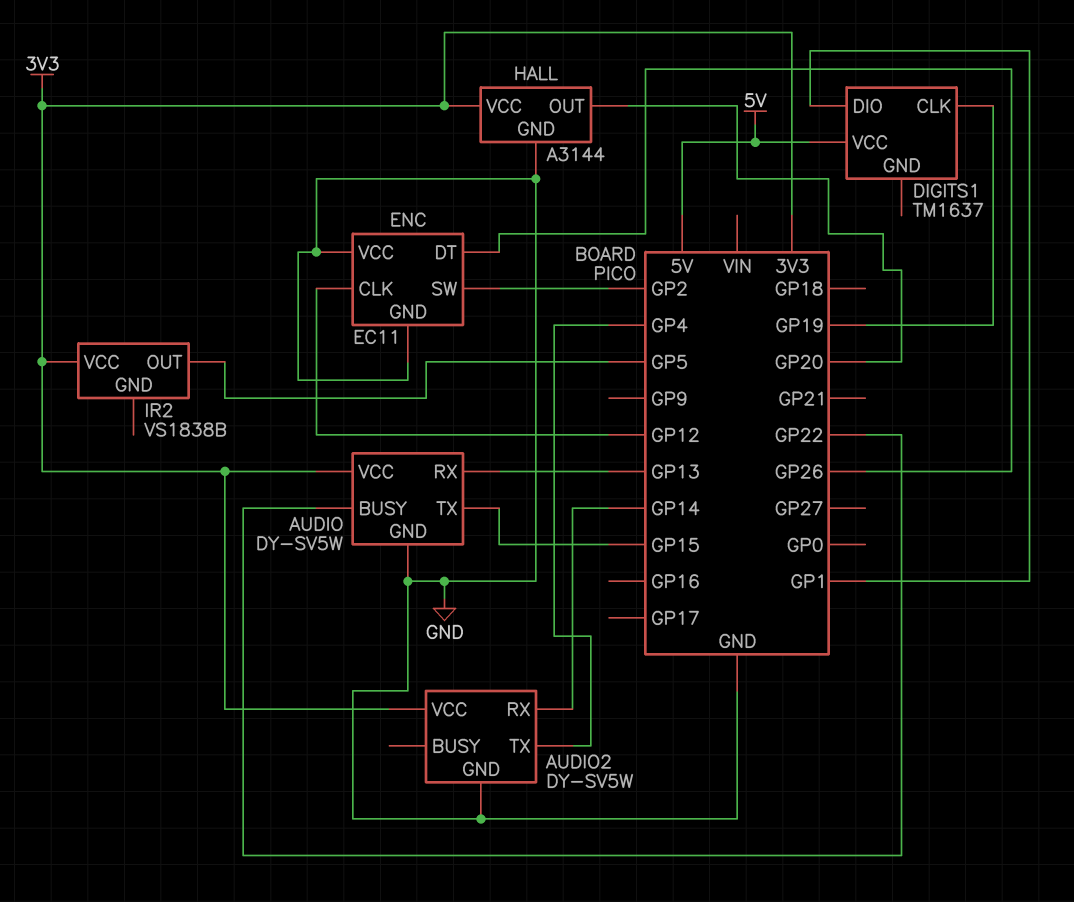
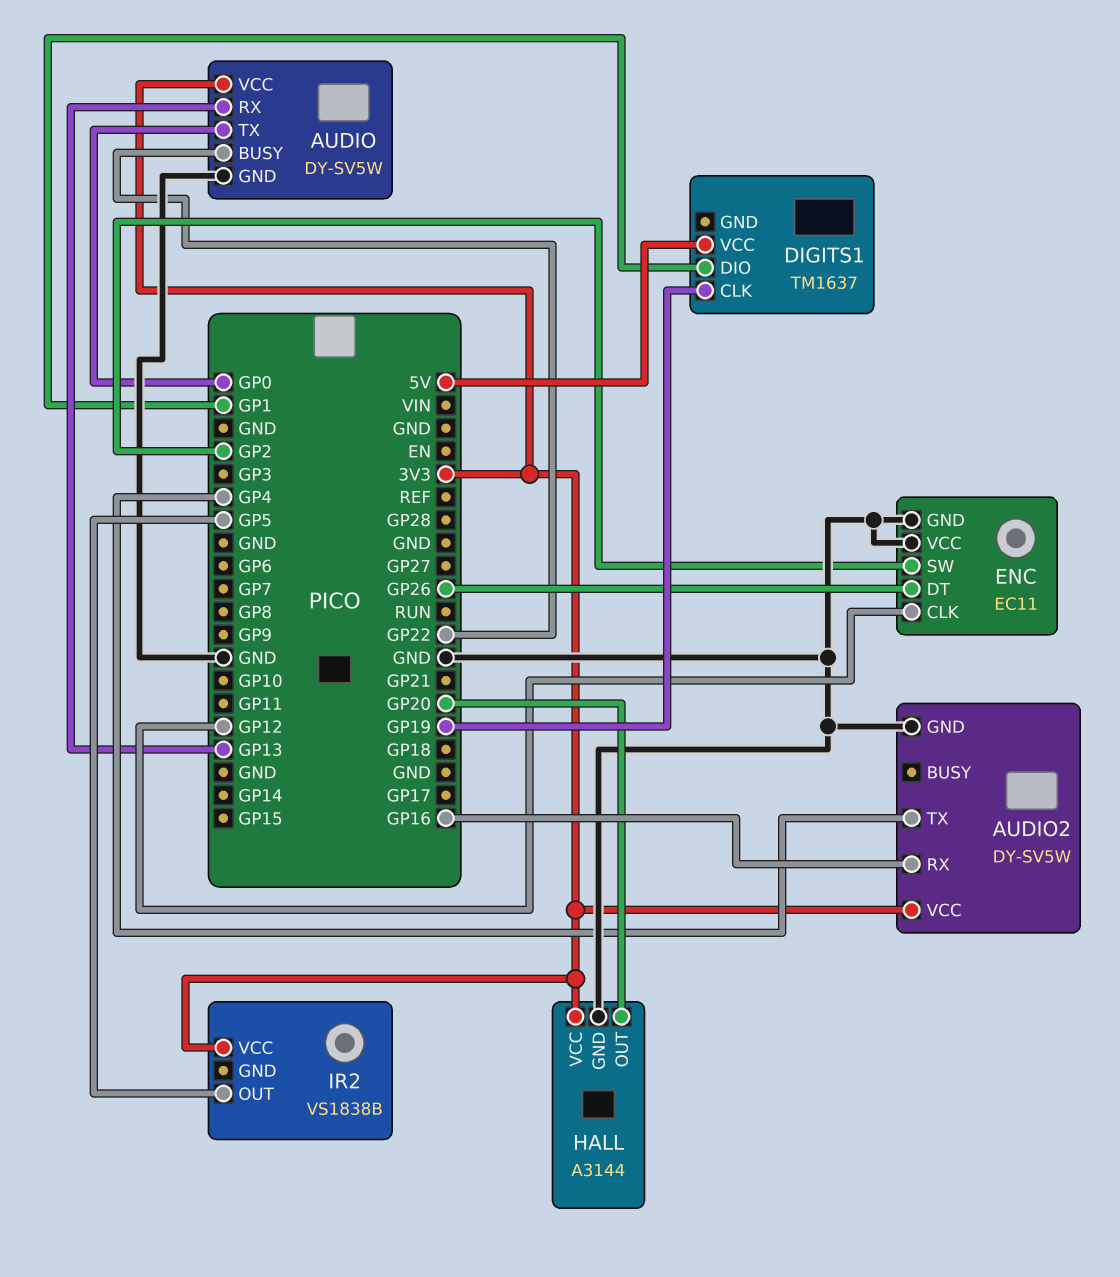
AUDIO pin TX: GP15 -> GP0
AUDIO2 pin RX: GP14 -> GP16

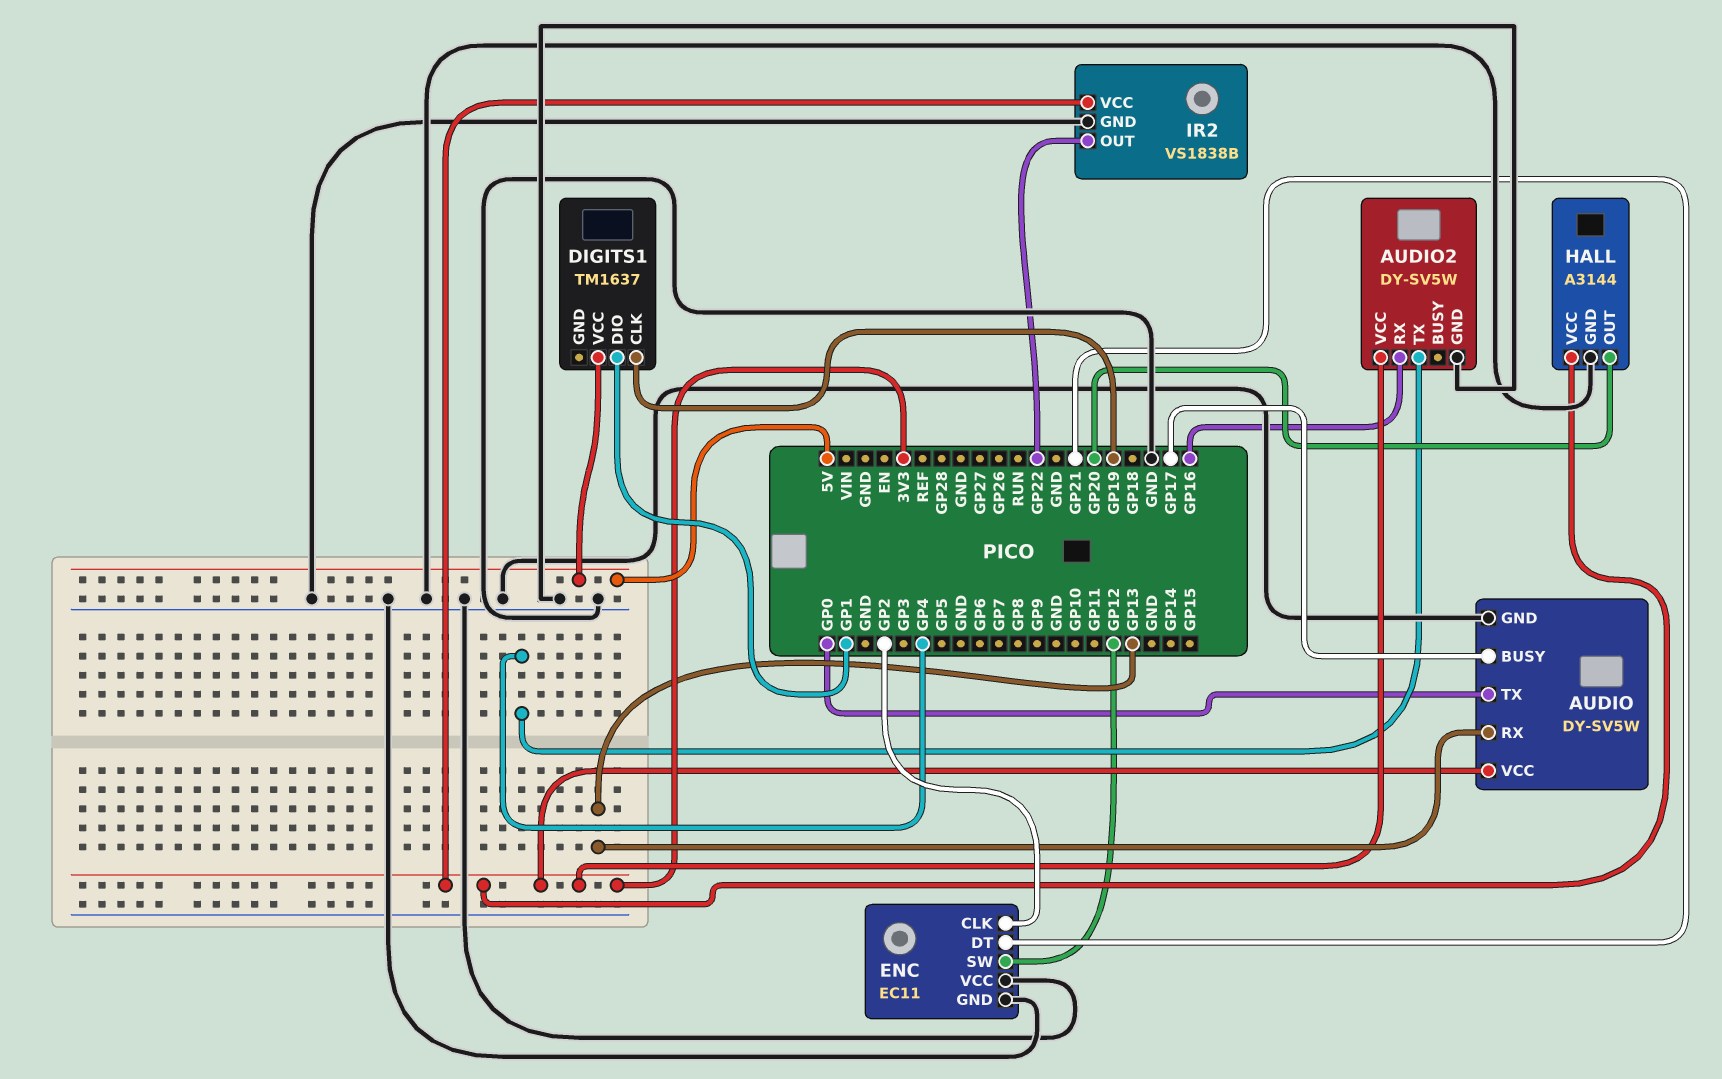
AUDIO pin BUSY: GP22 -> GP17
ENC pin CLK: GP12 -> GP2
ENC pin DT: GP26 -> GP21
ENC pin SW: GP2 -> GP12
IR2 pin GND: none -> GND
IR2 pin OUT: GP5 -> GP22

